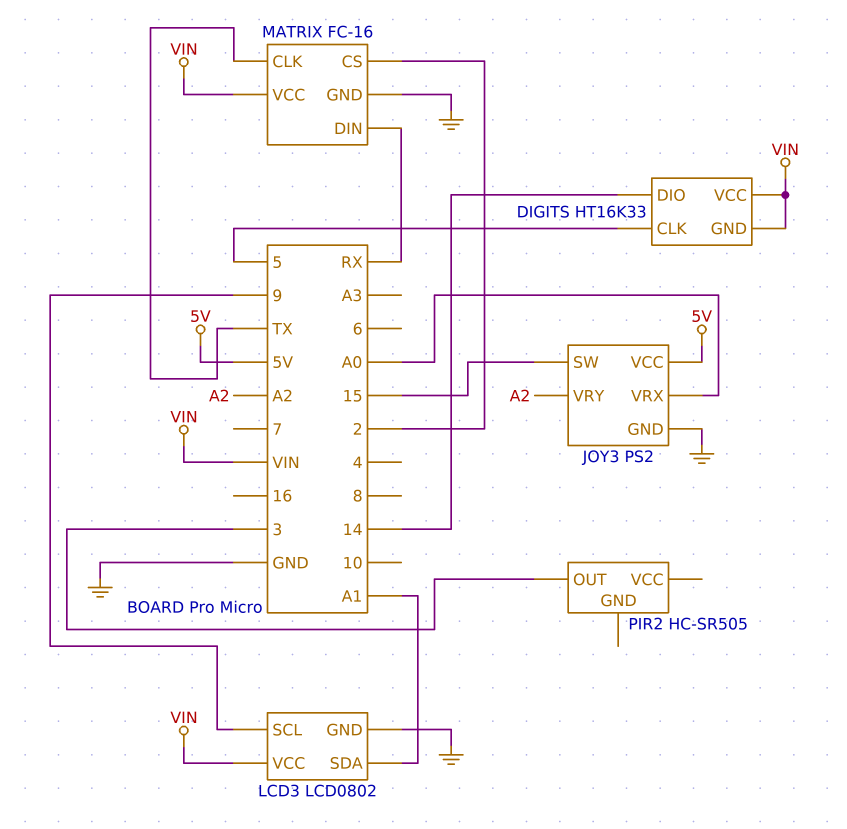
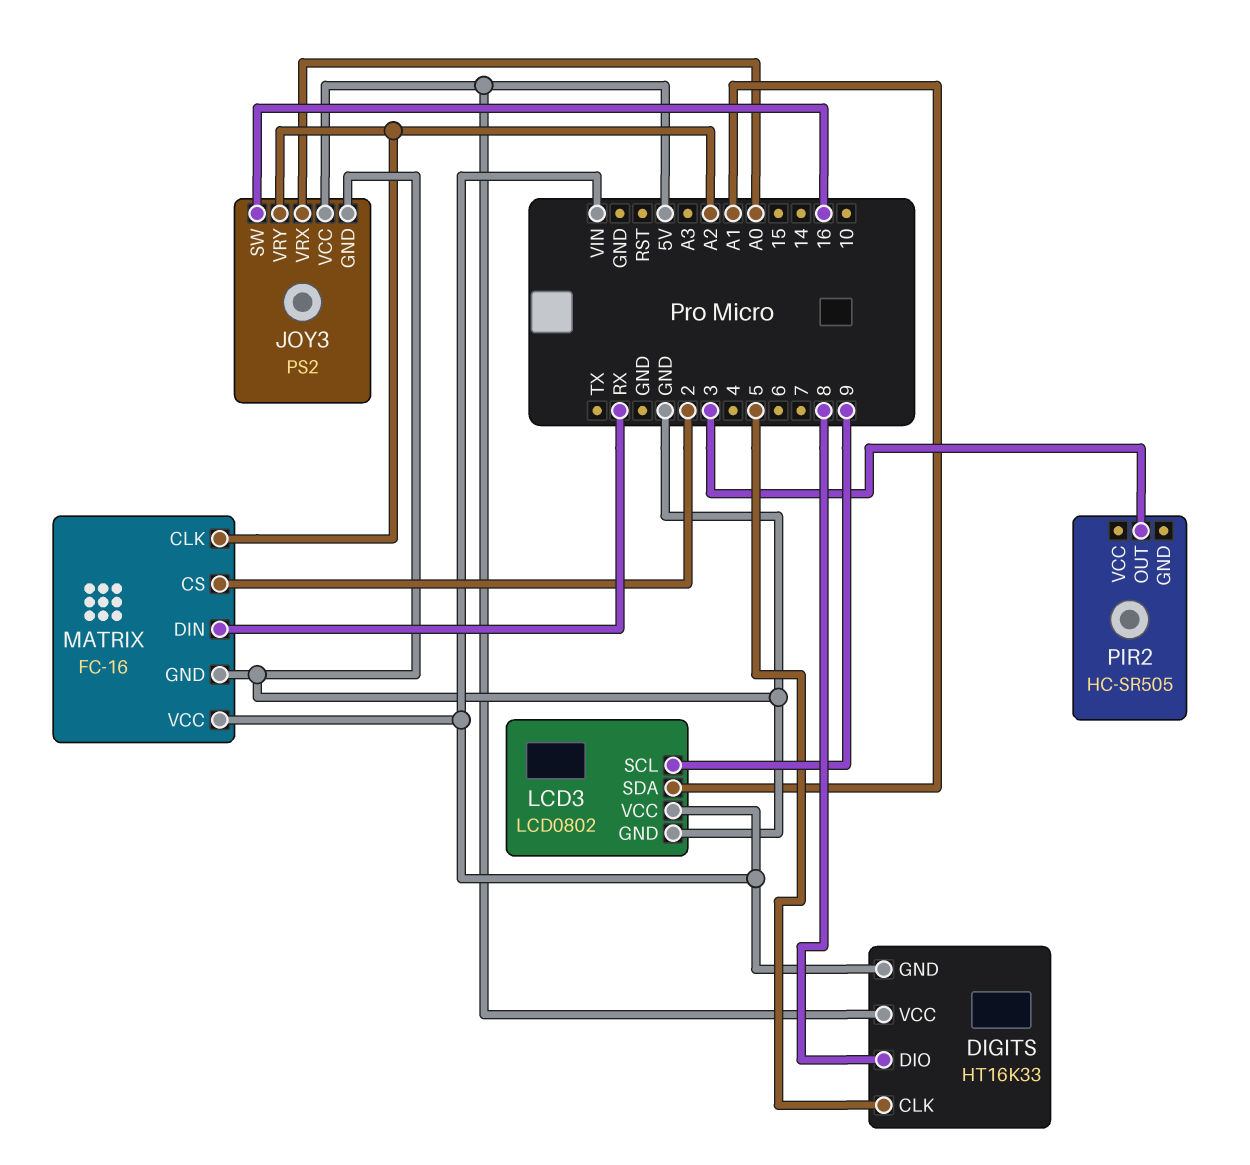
DIGITS pin DIO: 14 -> 8
DIGITS pin VCC: VIN -> 5V
JOY3 pin SW: 15 -> 16
MATRIX pin CLK: TX -> A2

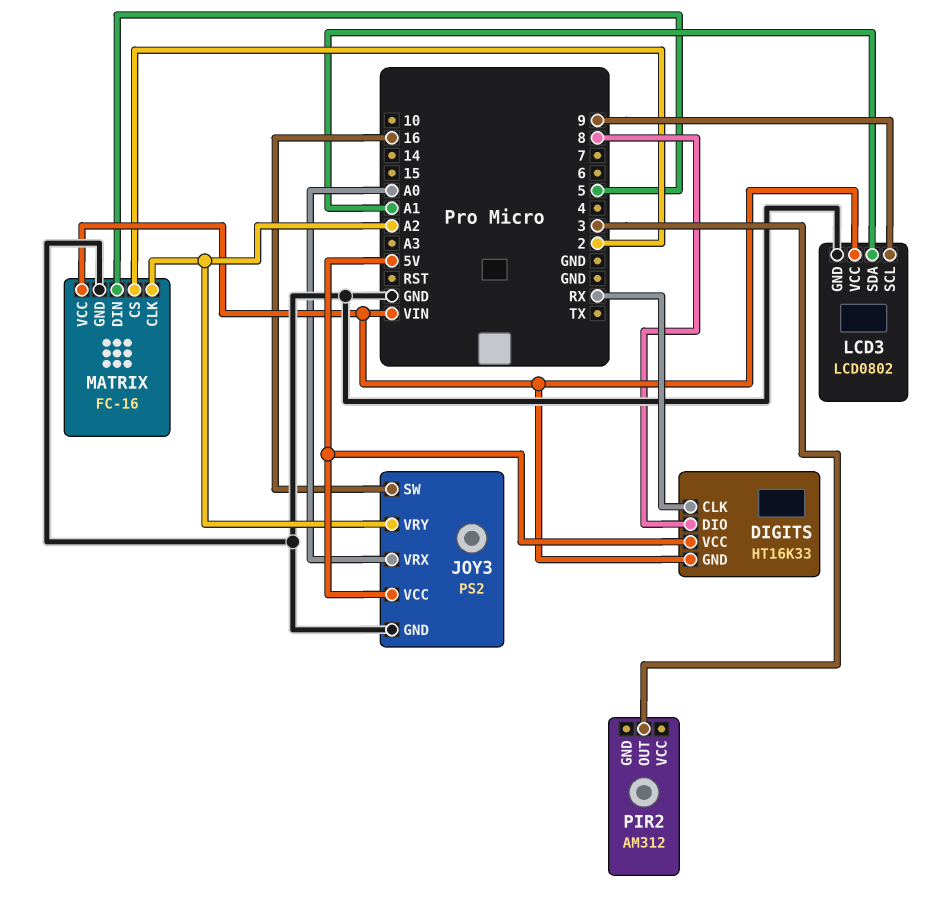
DIGITS pin CLK: 5 -> RX
MATRIX pin DIN: RX -> 5
PIR2: HC-SR505 -> AM312

